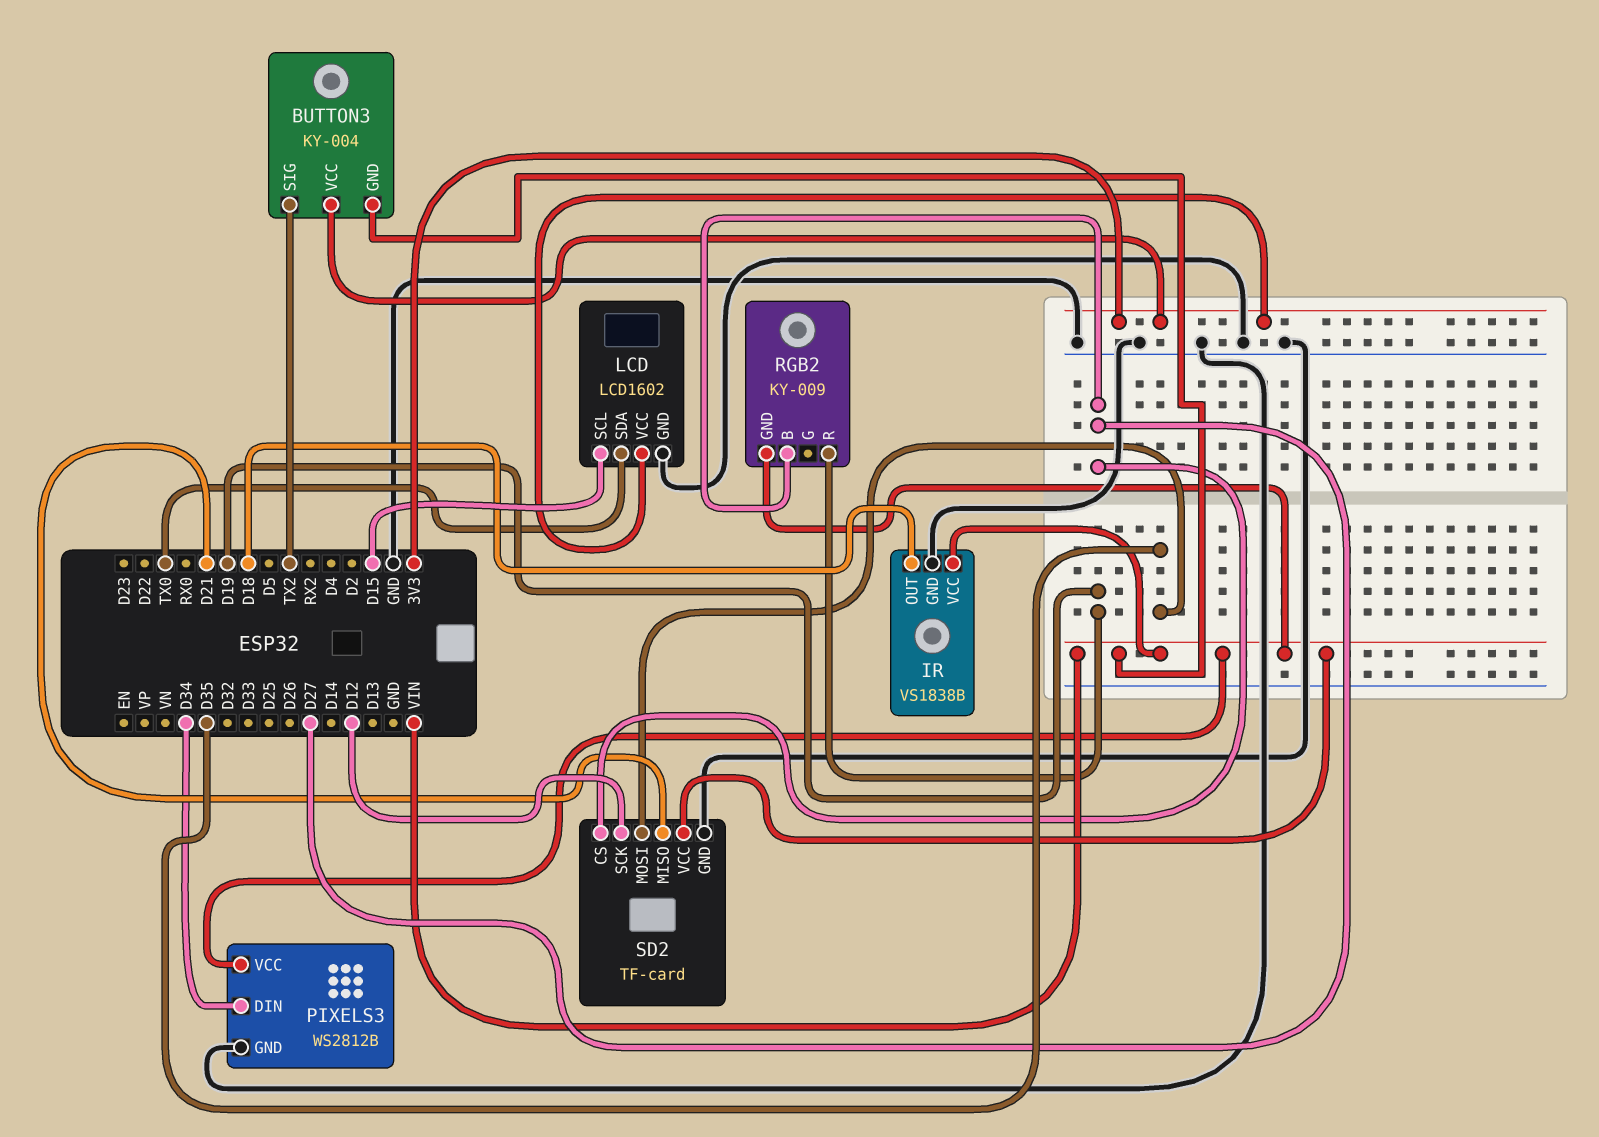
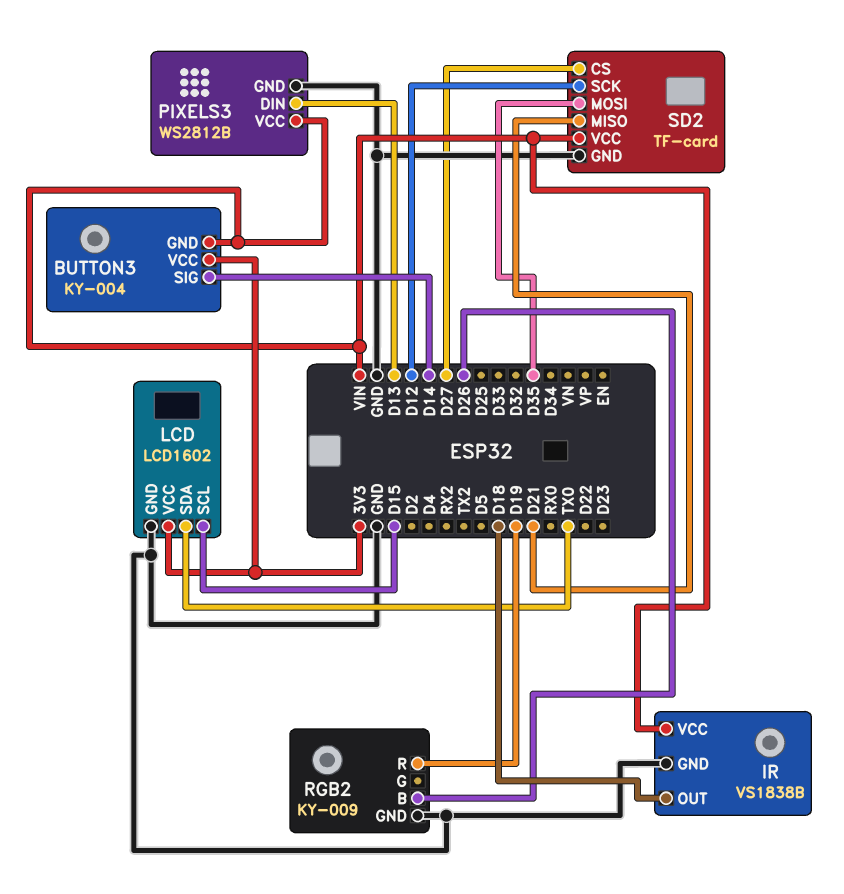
BUTTON3 pin SIG: TX2 -> D14
PIXELS3 pin DIN: D34 -> D13
RGB2 pin B: D27 -> D26
RGB2 pin GND: VIN -> GND

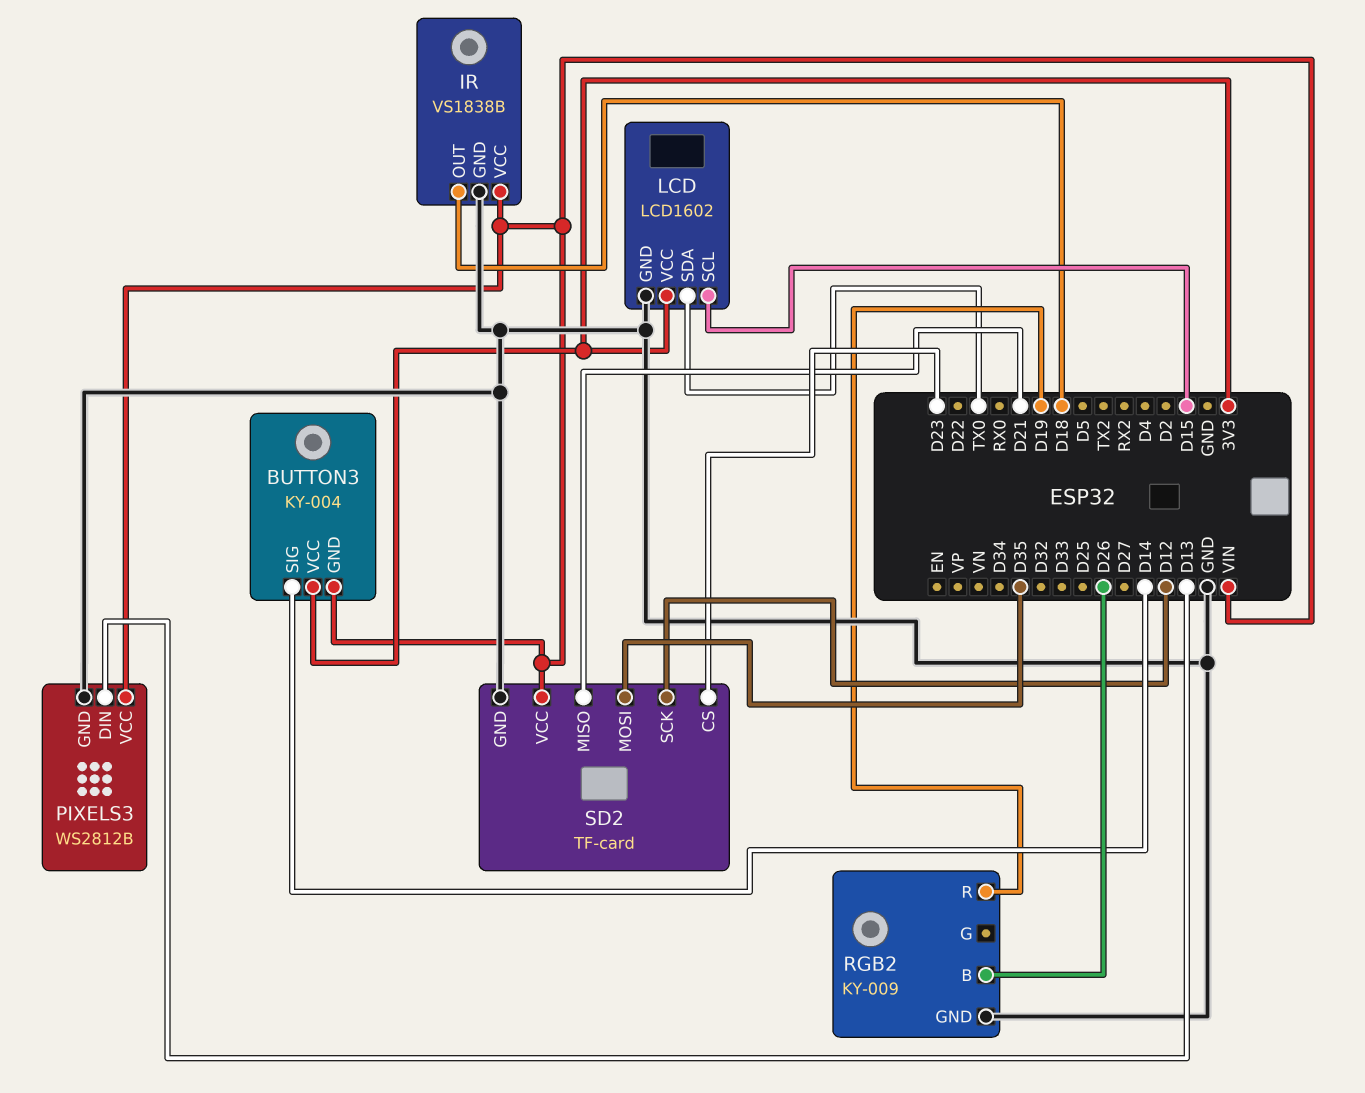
SD2 pin CS: D27 -> D23

